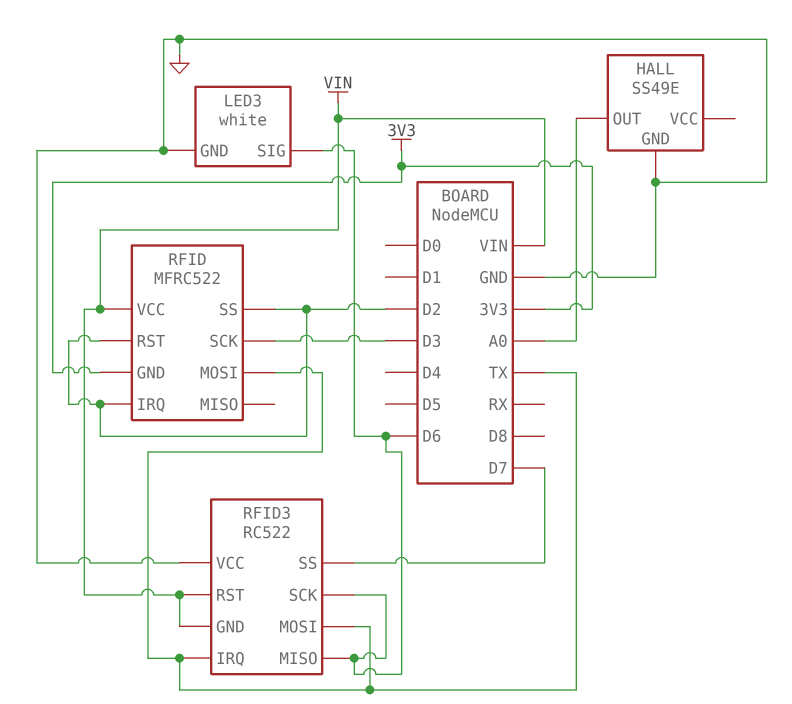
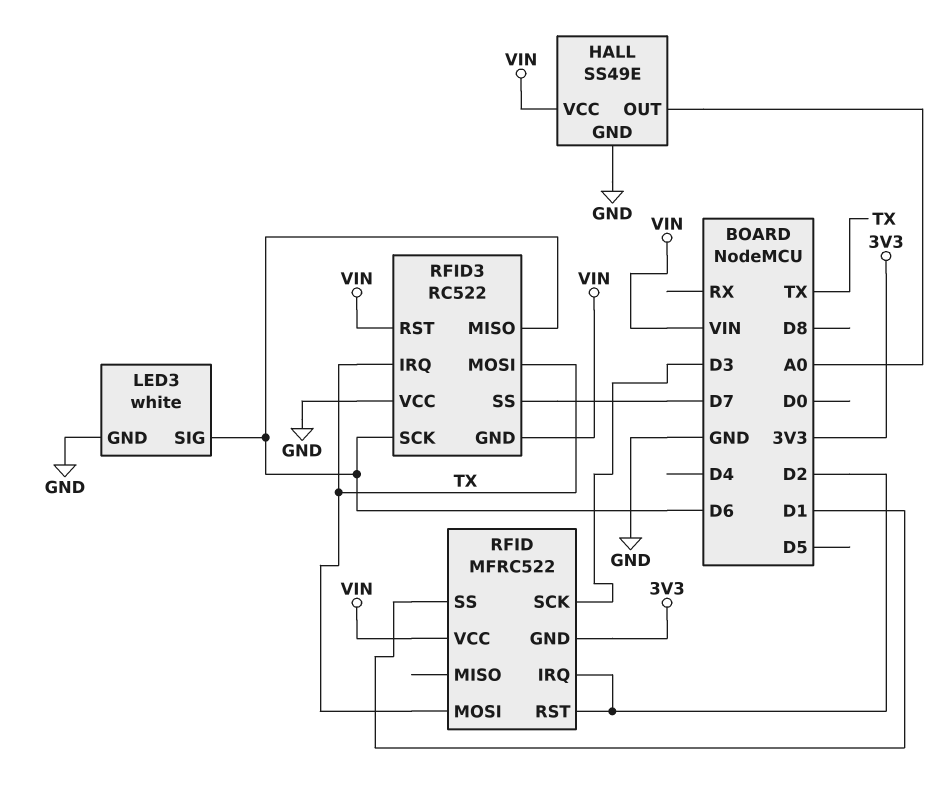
HALL pin VCC: none -> VIN
RFID pin SS: D2 -> D1

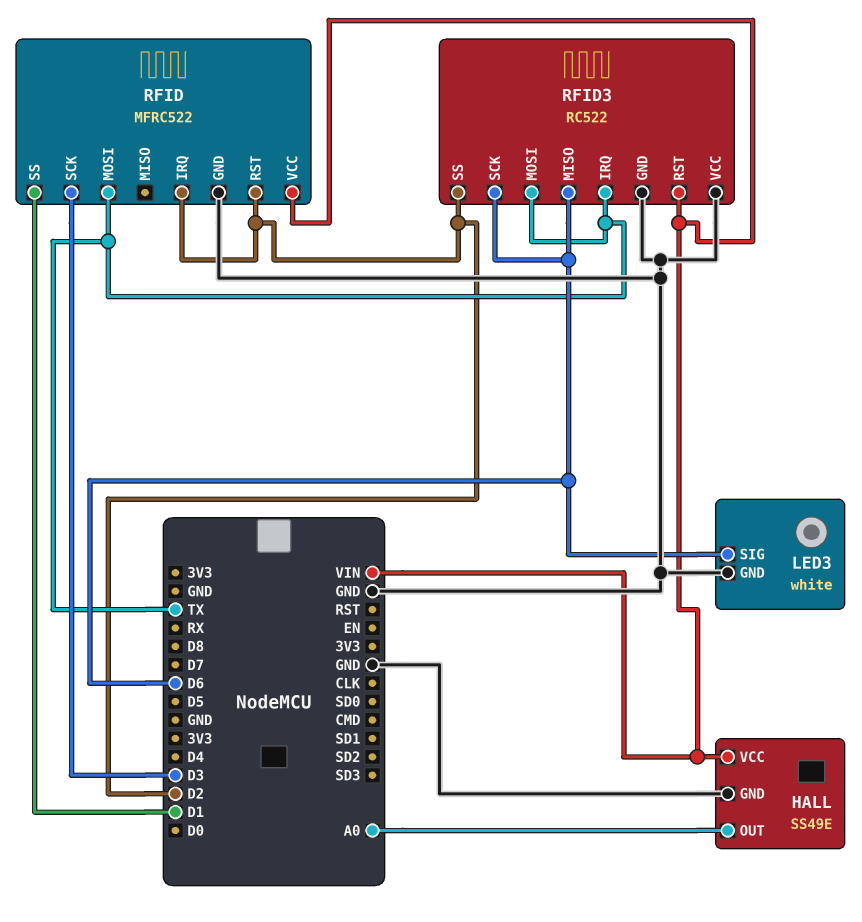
RFID pin GND: 3V3 -> GND
RFID3 pin GND: VIN -> GND
RFID3 pin SS: D7 -> D2

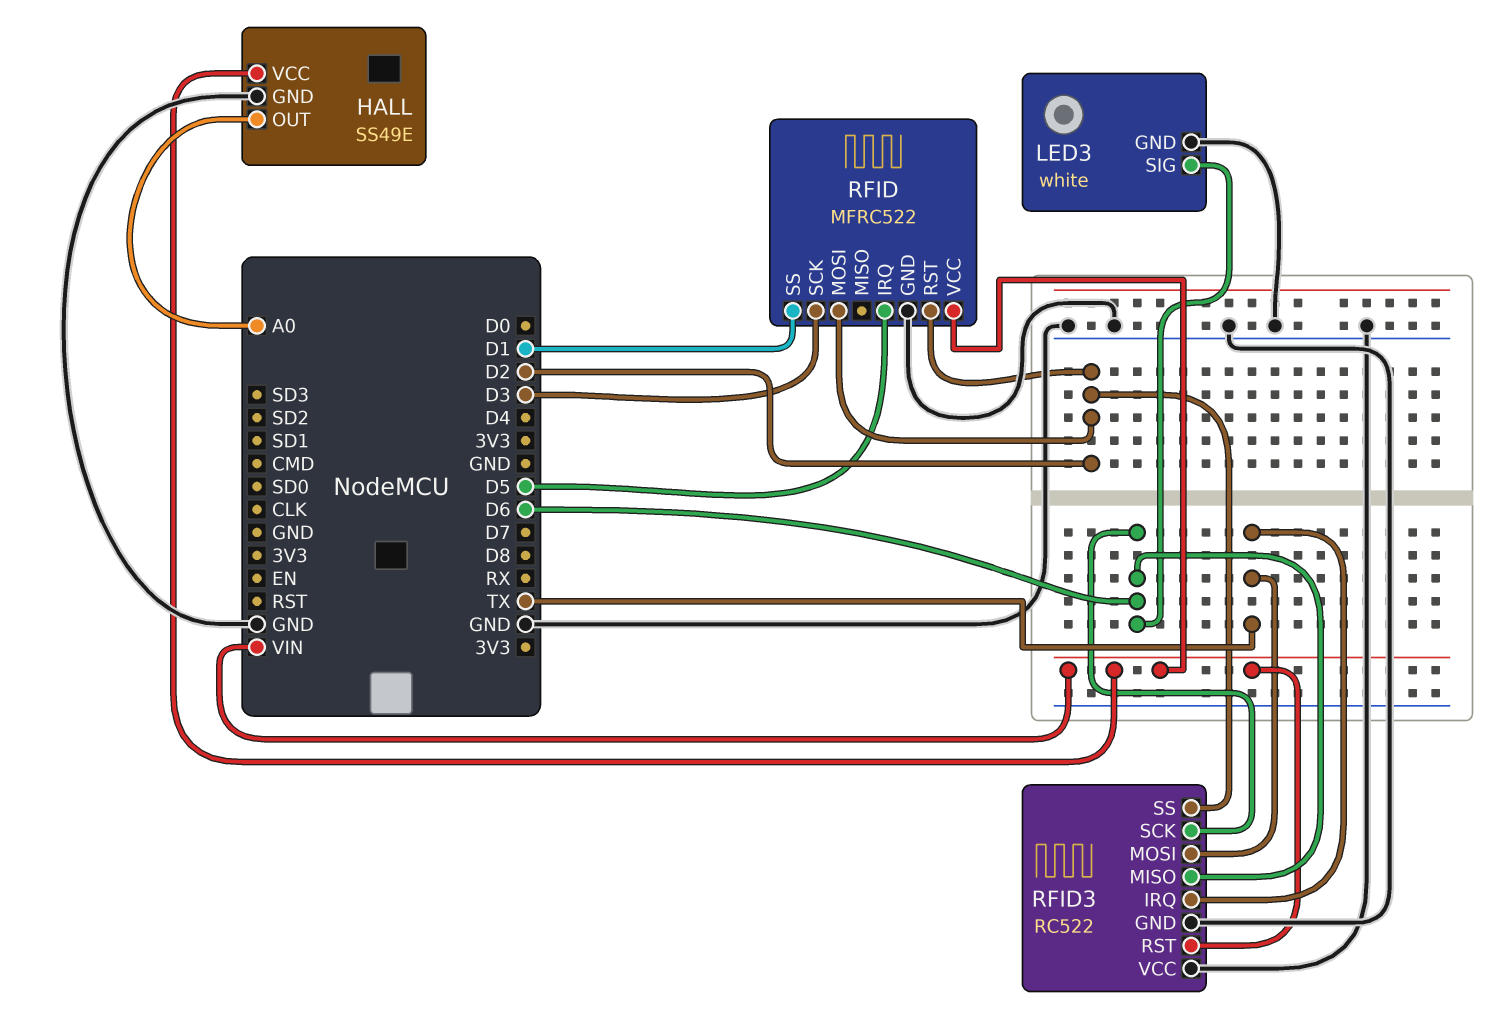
RFID pin IRQ: D2 -> D5
RFID pin MOSI: TX -> D2

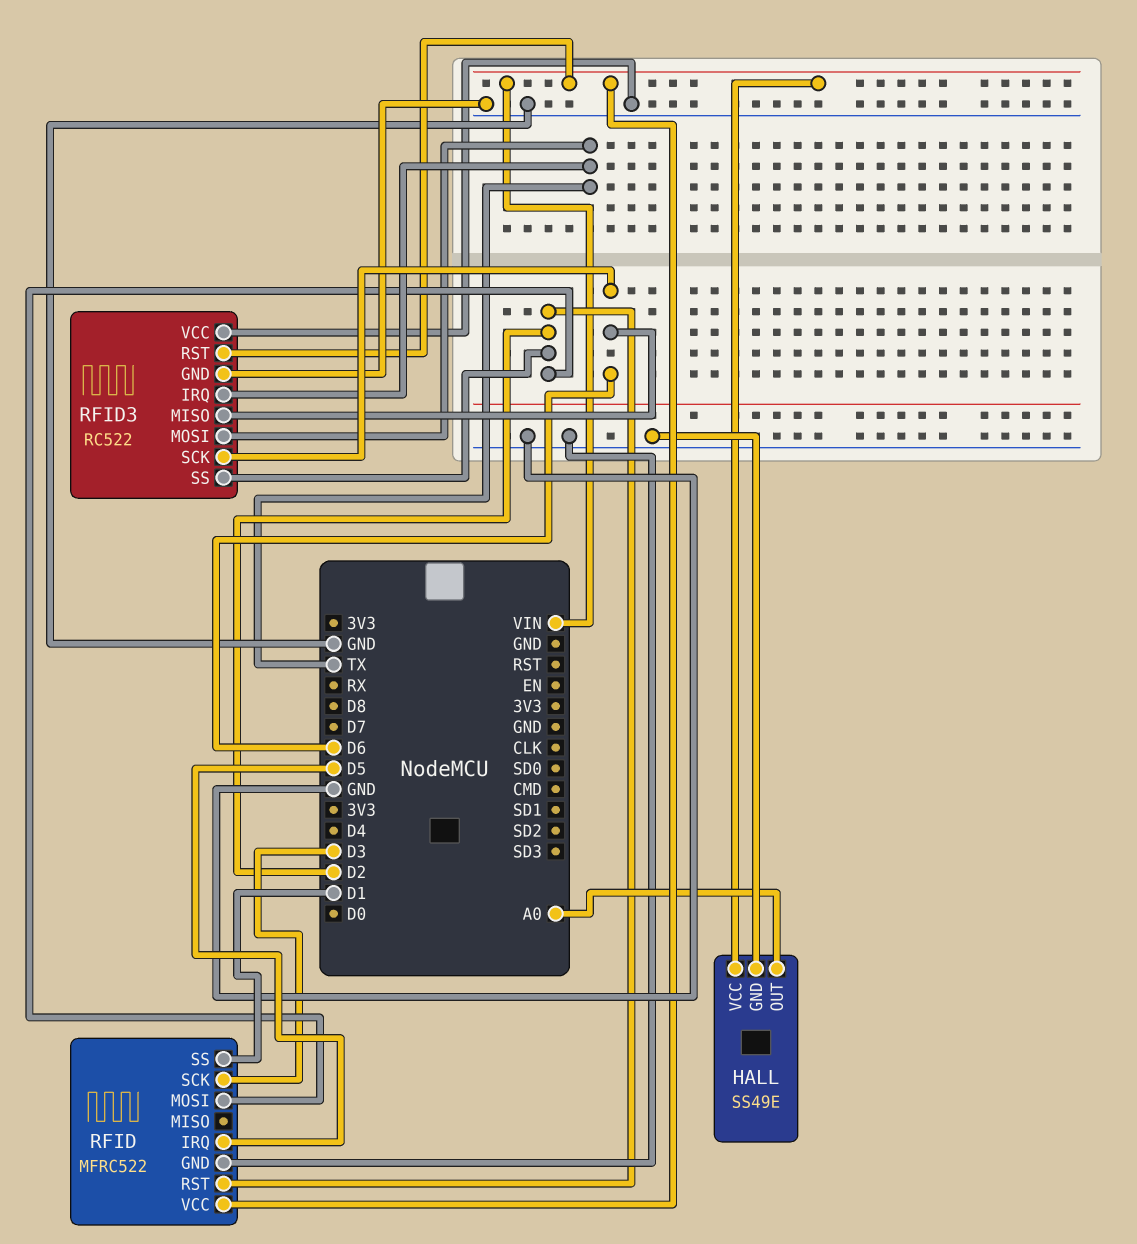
LED3: white -> none
LED3 pin GND: GND -> none
LED3 pin SIG: D6 -> none

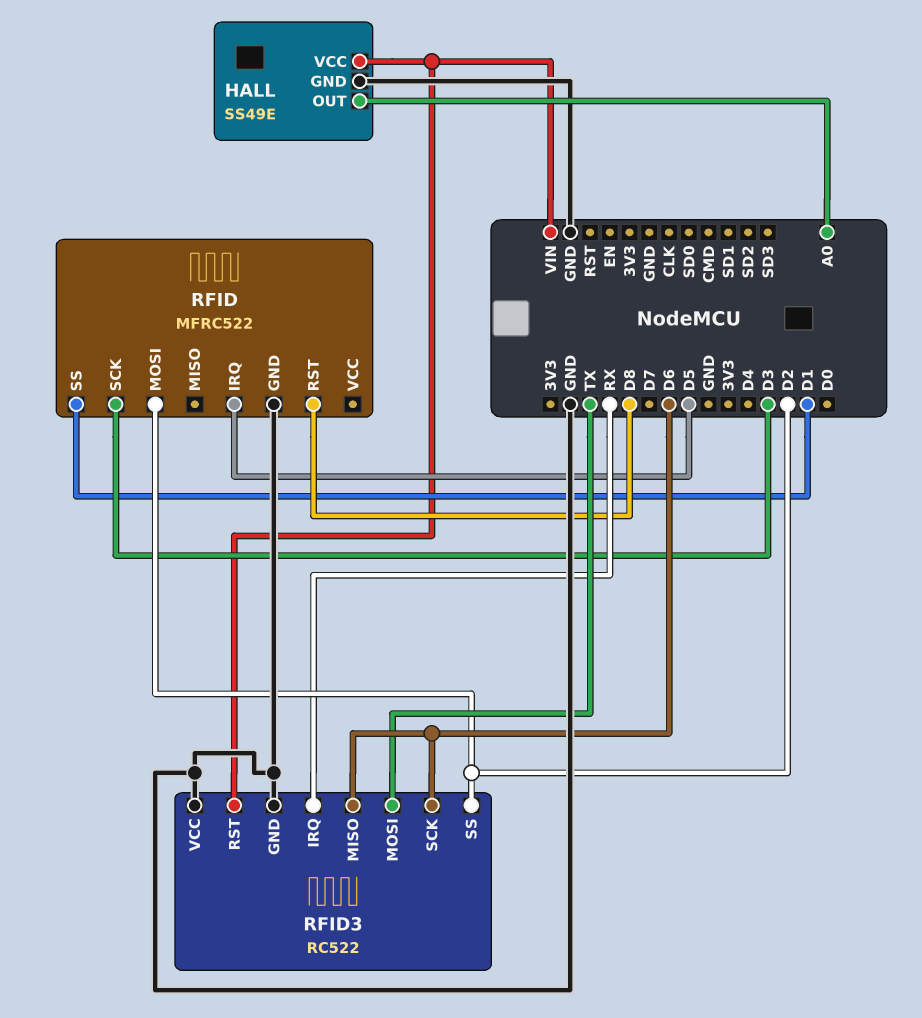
RFID pin RST: D2 -> D8
RFID pin VCC: VIN -> none
RFID3 pin IRQ: TX -> RX

